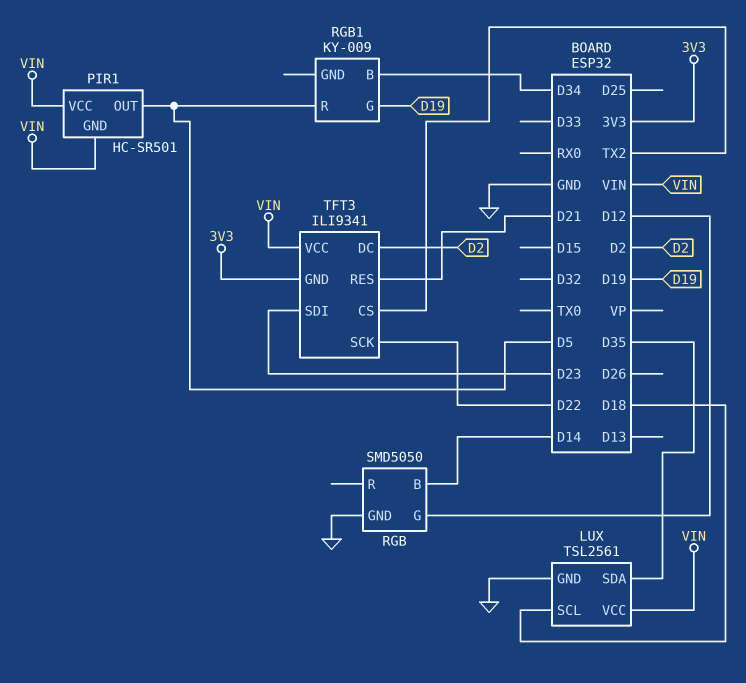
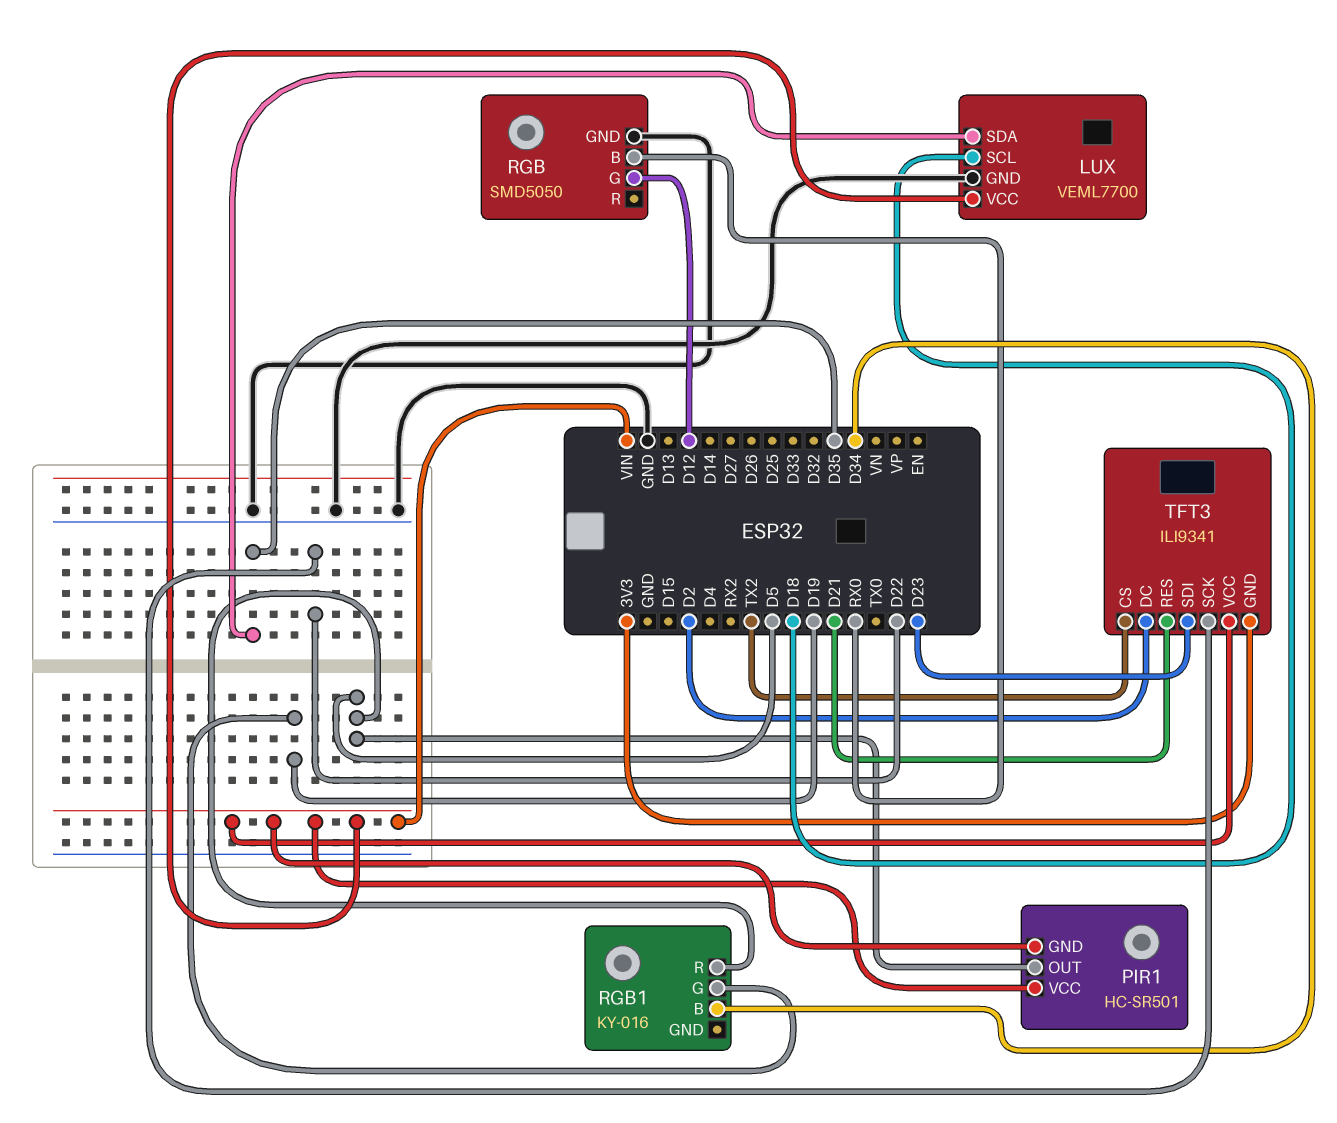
LUX: TSL2561 -> VEML7700
RGB pin B: D14 -> RX0
RGB1: KY-009 -> KY-016

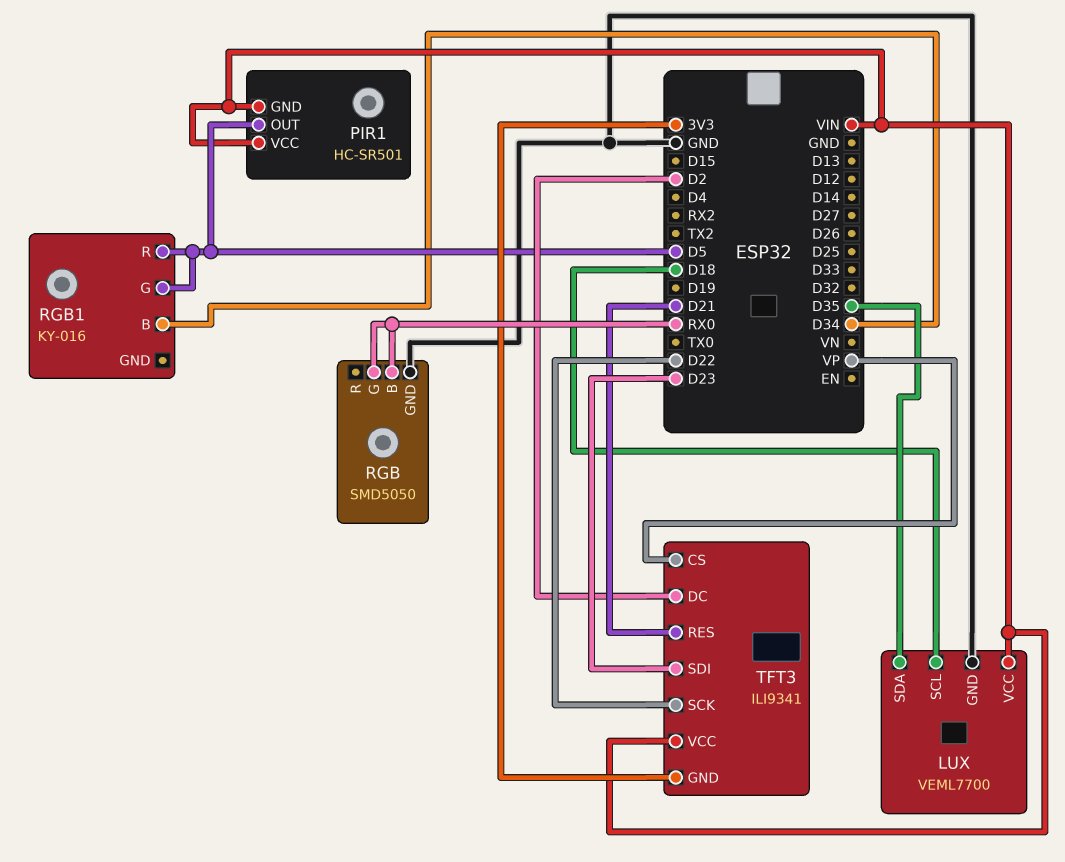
RGB pin G: D12 -> RX0
RGB1 pin G: D19 -> D5
TFT3 pin CS: TX2 -> VP

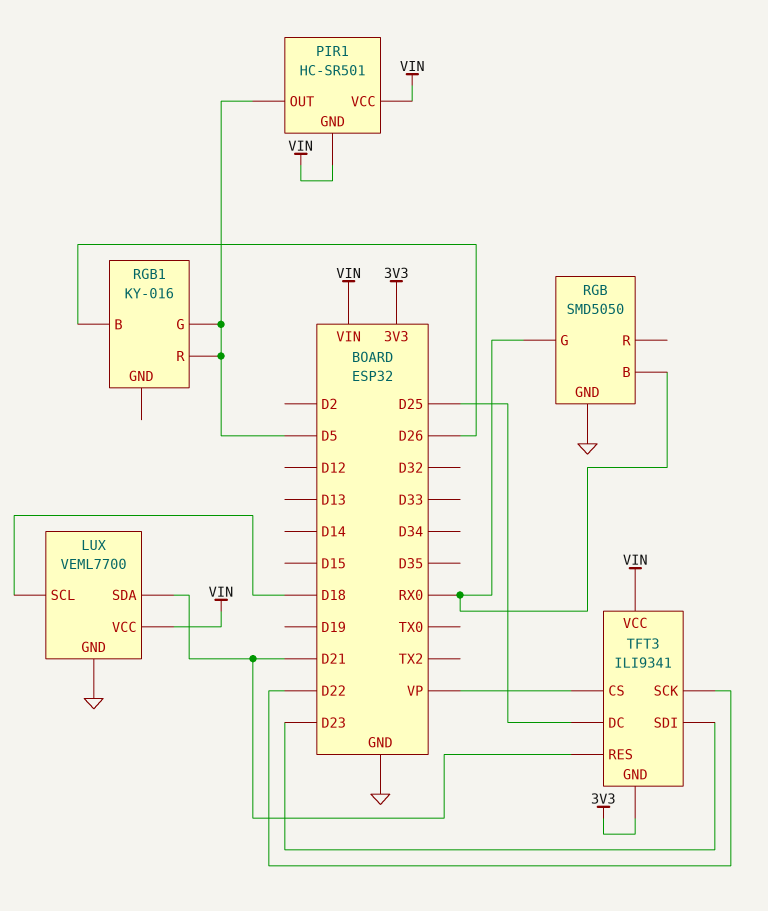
LUX pin SDA: D35 -> D21
RGB1 pin B: D34 -> D26
TFT3 pin DC: D2 -> D25

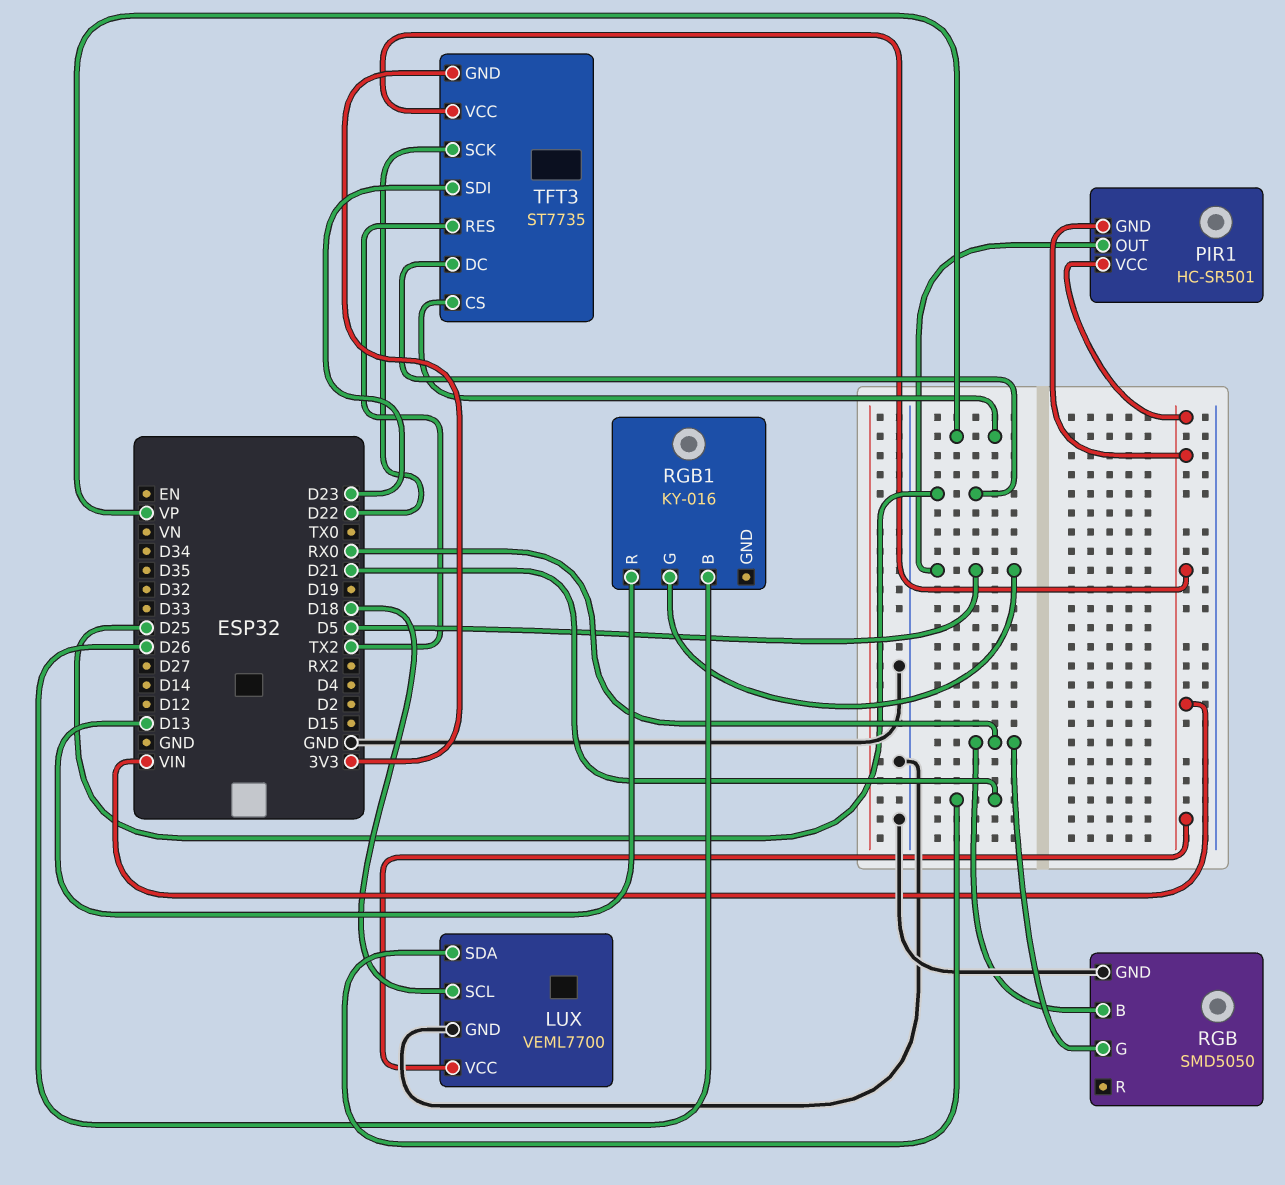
RGB1 pin R: D5 -> D13
TFT3: ILI9341 -> ST7735
TFT3 pin RES: D21 -> TX2

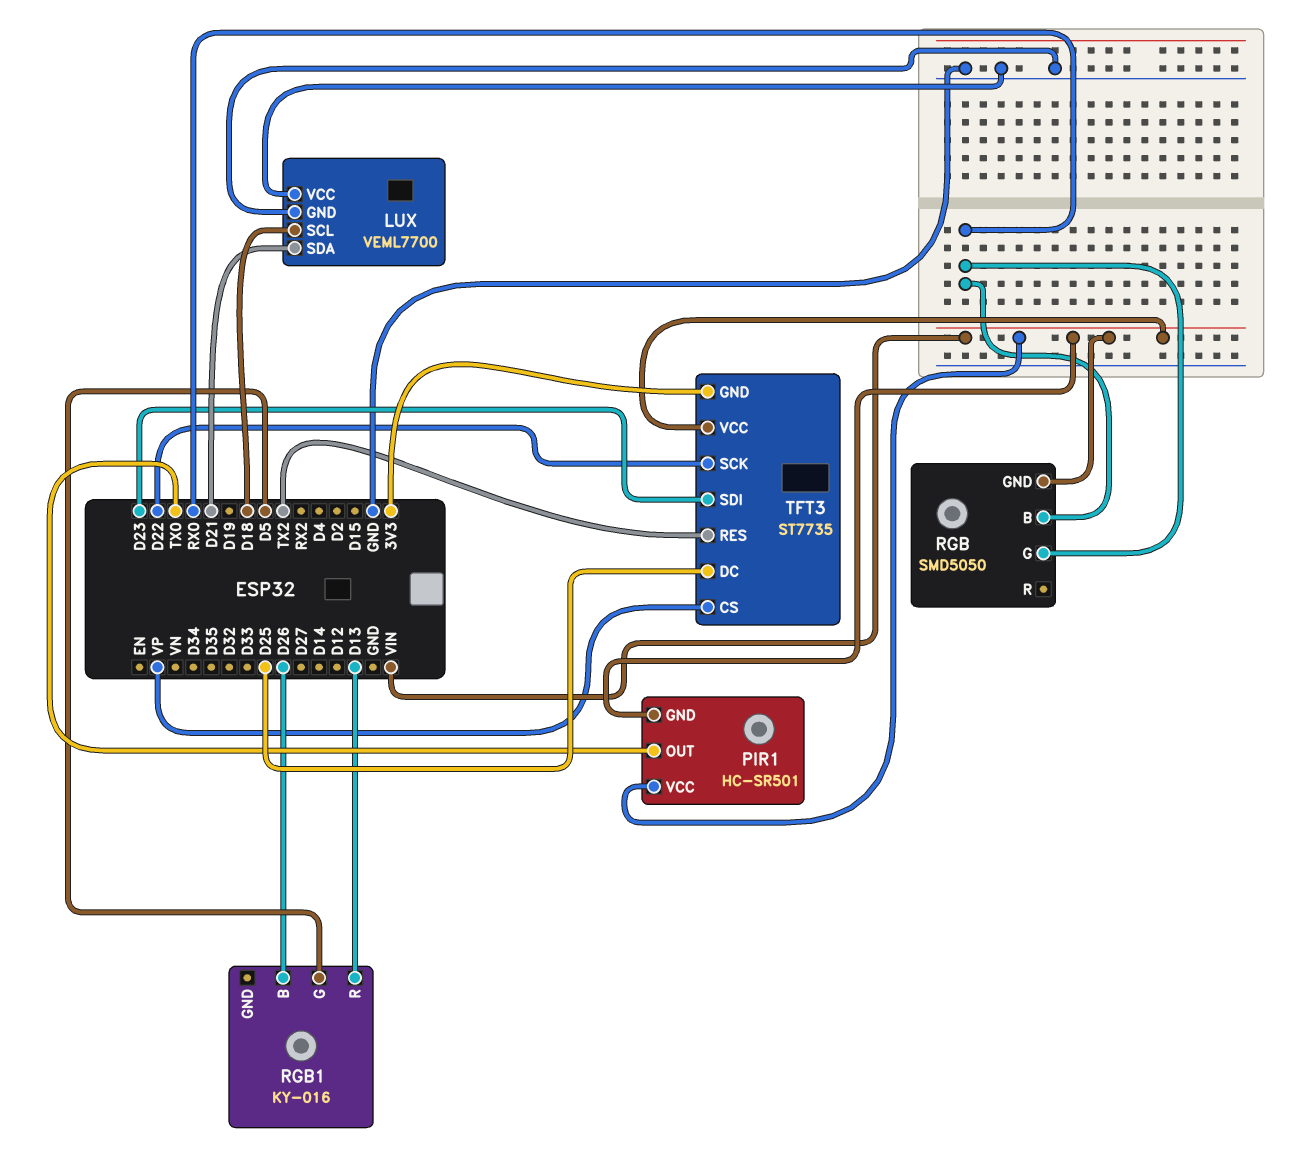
LUX pin VCC: VIN -> GND
PIR1 pin OUT: D5 -> TX0
RGB pin GND: GND -> VIN

